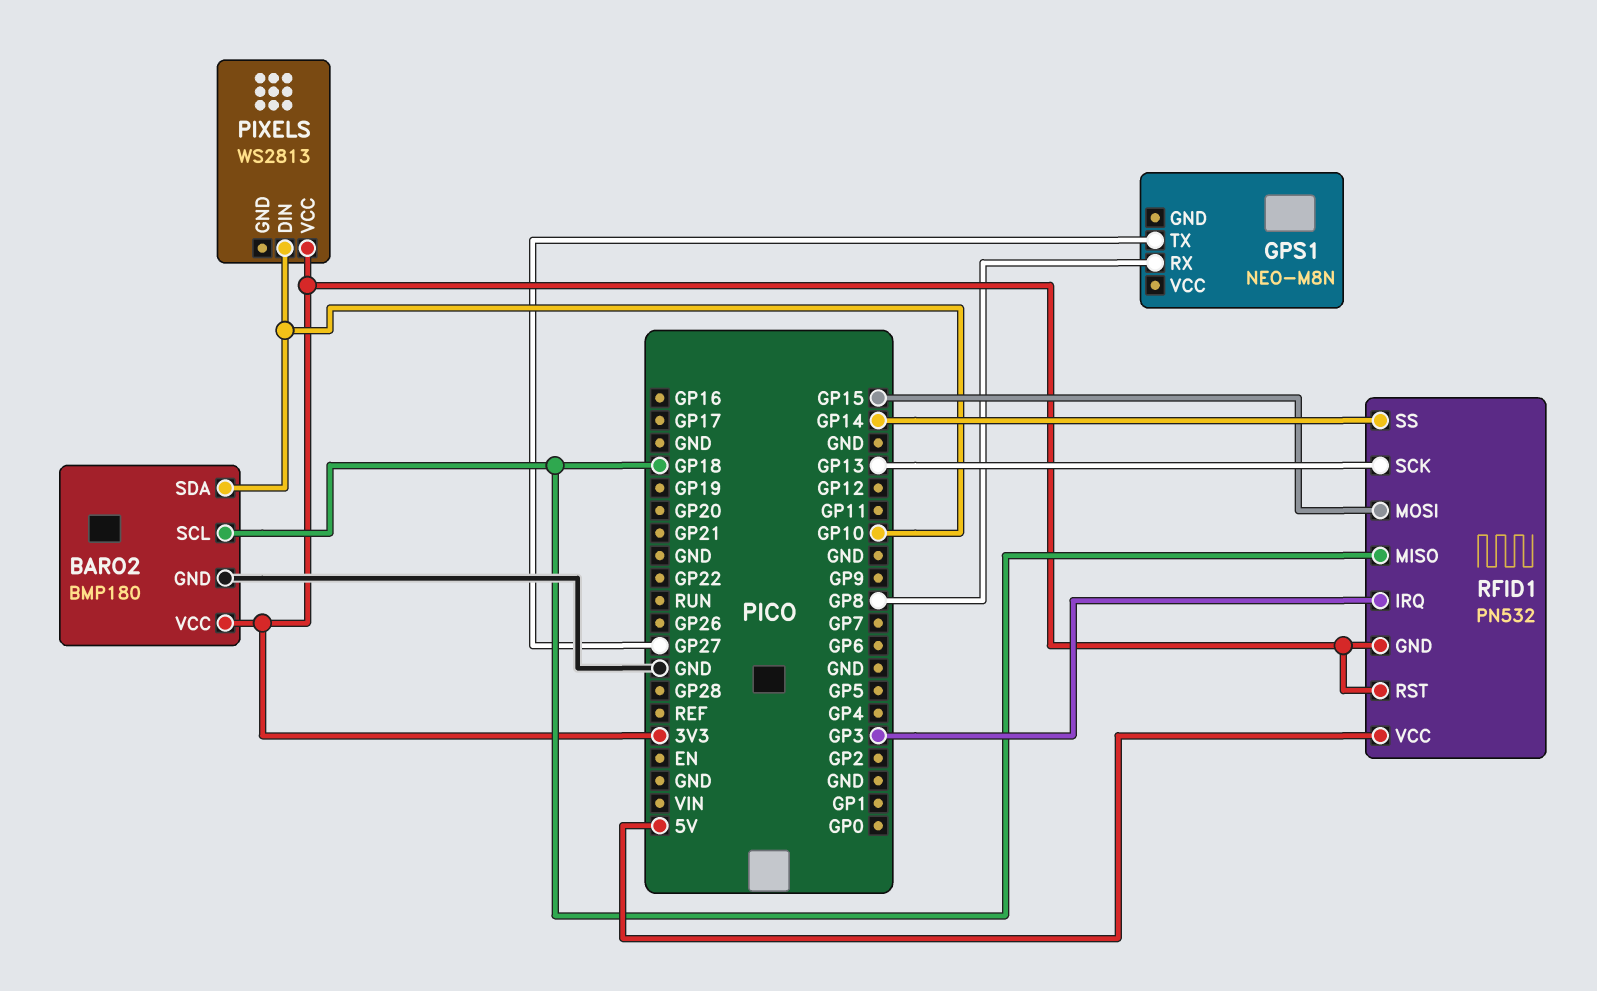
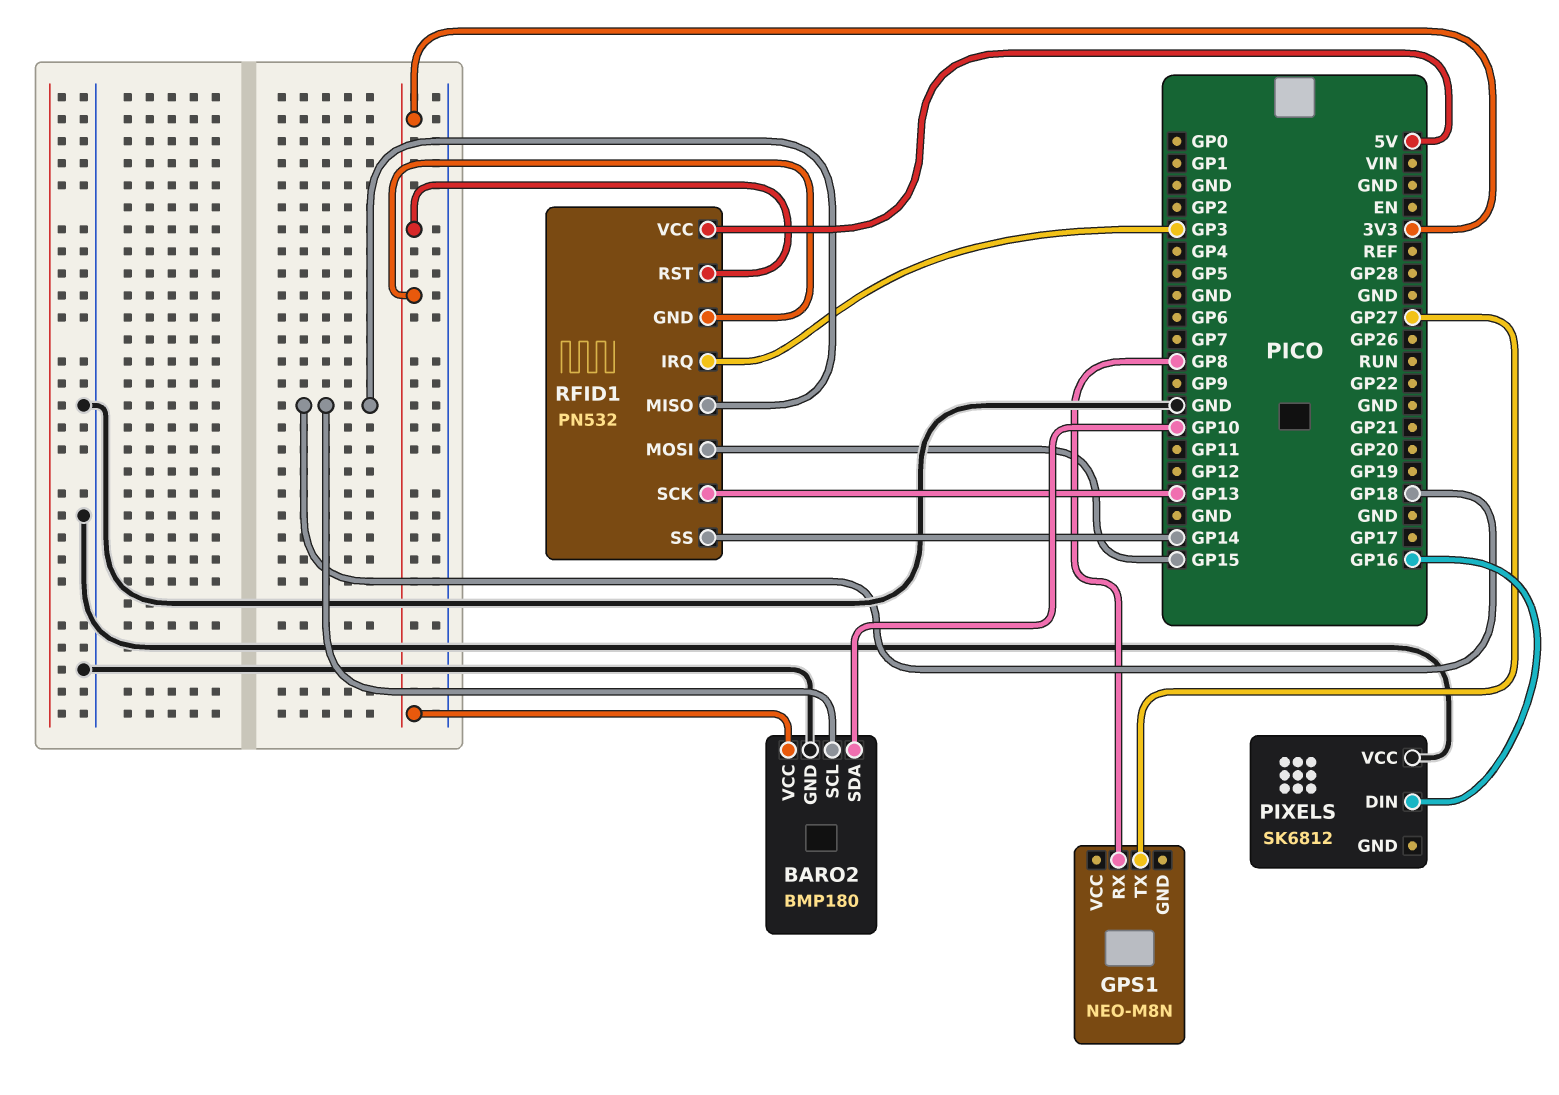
PIXELS: WS2813 -> SK6812
PIXELS pin DIN: GP10 -> GP16
PIXELS pin VCC: 3V3 -> GND

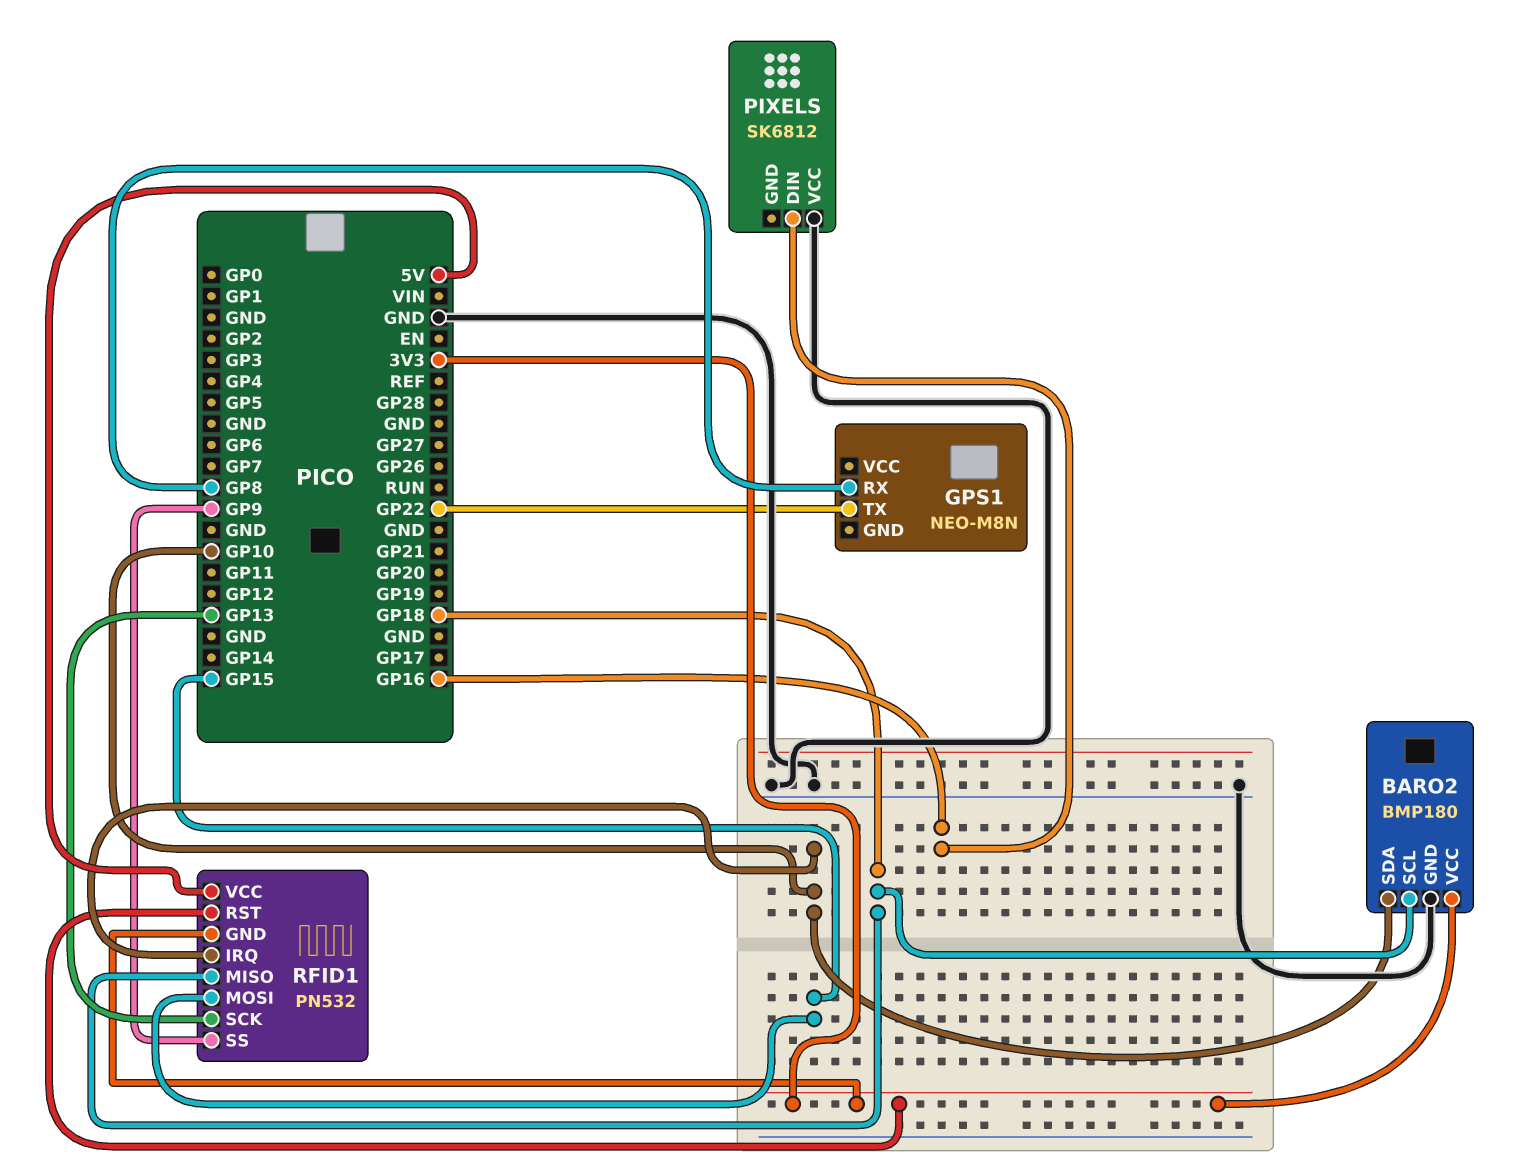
GPS1 pin TX: GP27 -> GP22
RFID1 pin IRQ: GP3 -> GP10
RFID1 pin SS: GP14 -> GP9

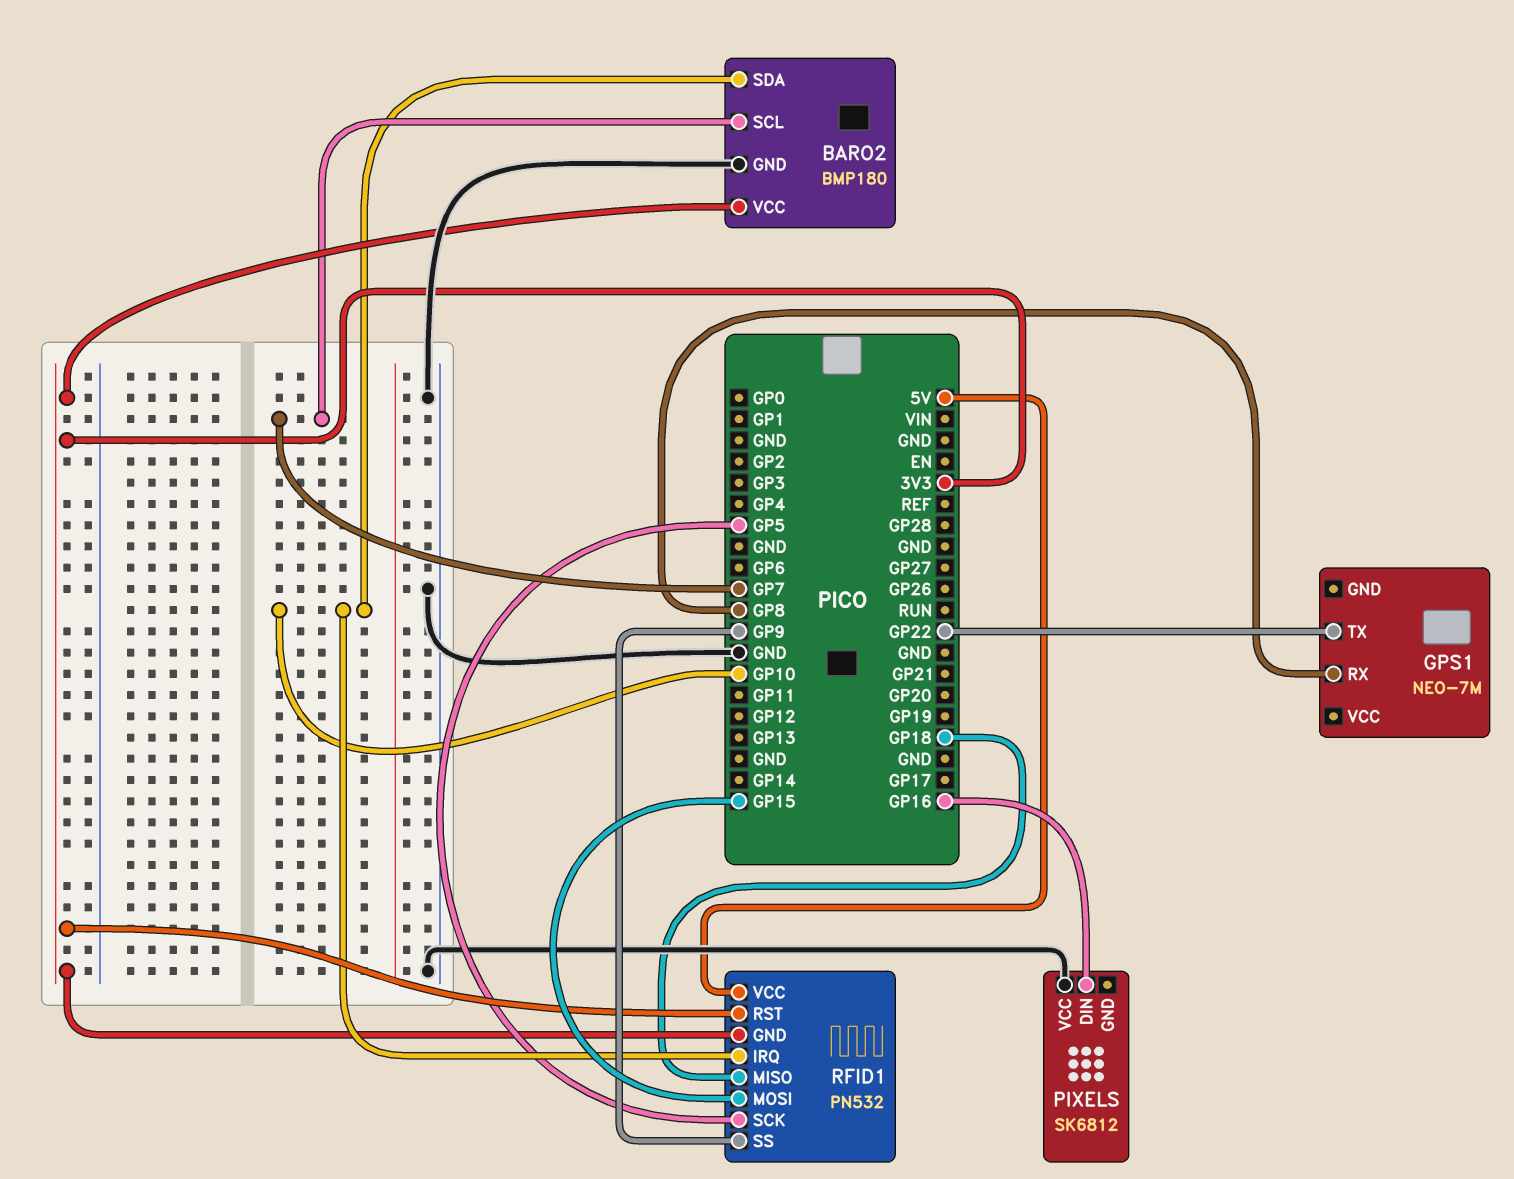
BARO2 pin SCL: GP18 -> GP7
GPS1: NEO-M8N -> NEO-7M
RFID1 pin SCK: GP13 -> GP5

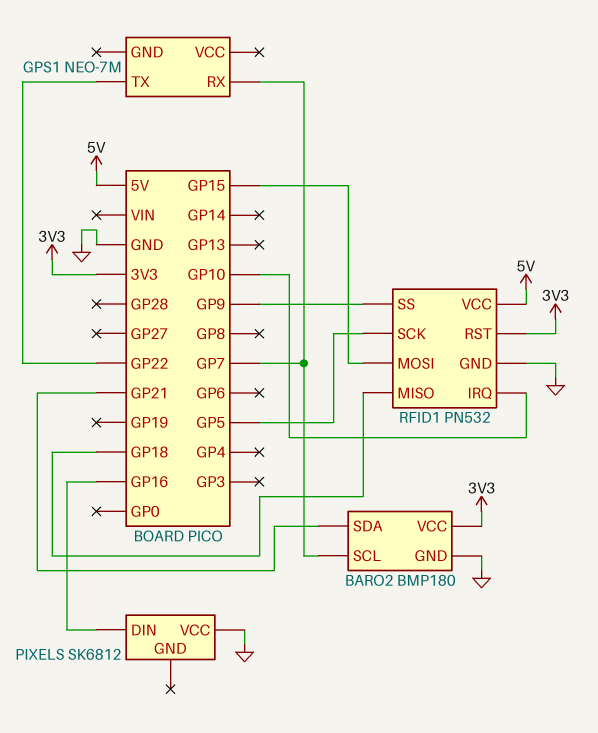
BARO2 pin SDA: GP10 -> GP21
GPS1 pin RX: GP8 -> GP7
RFID1 pin GND: 3V3 -> GND

